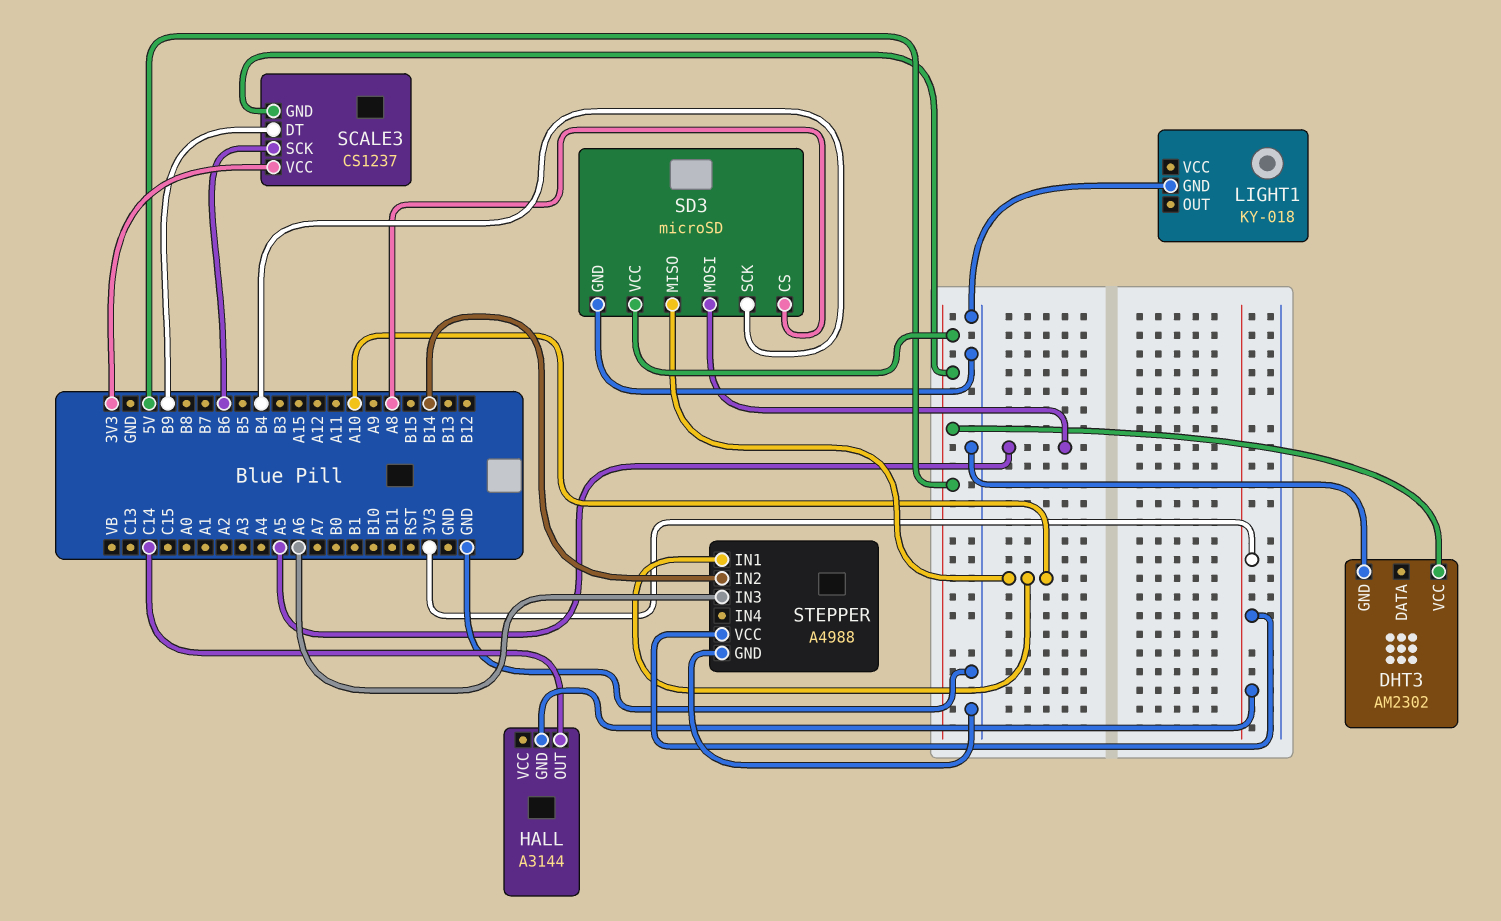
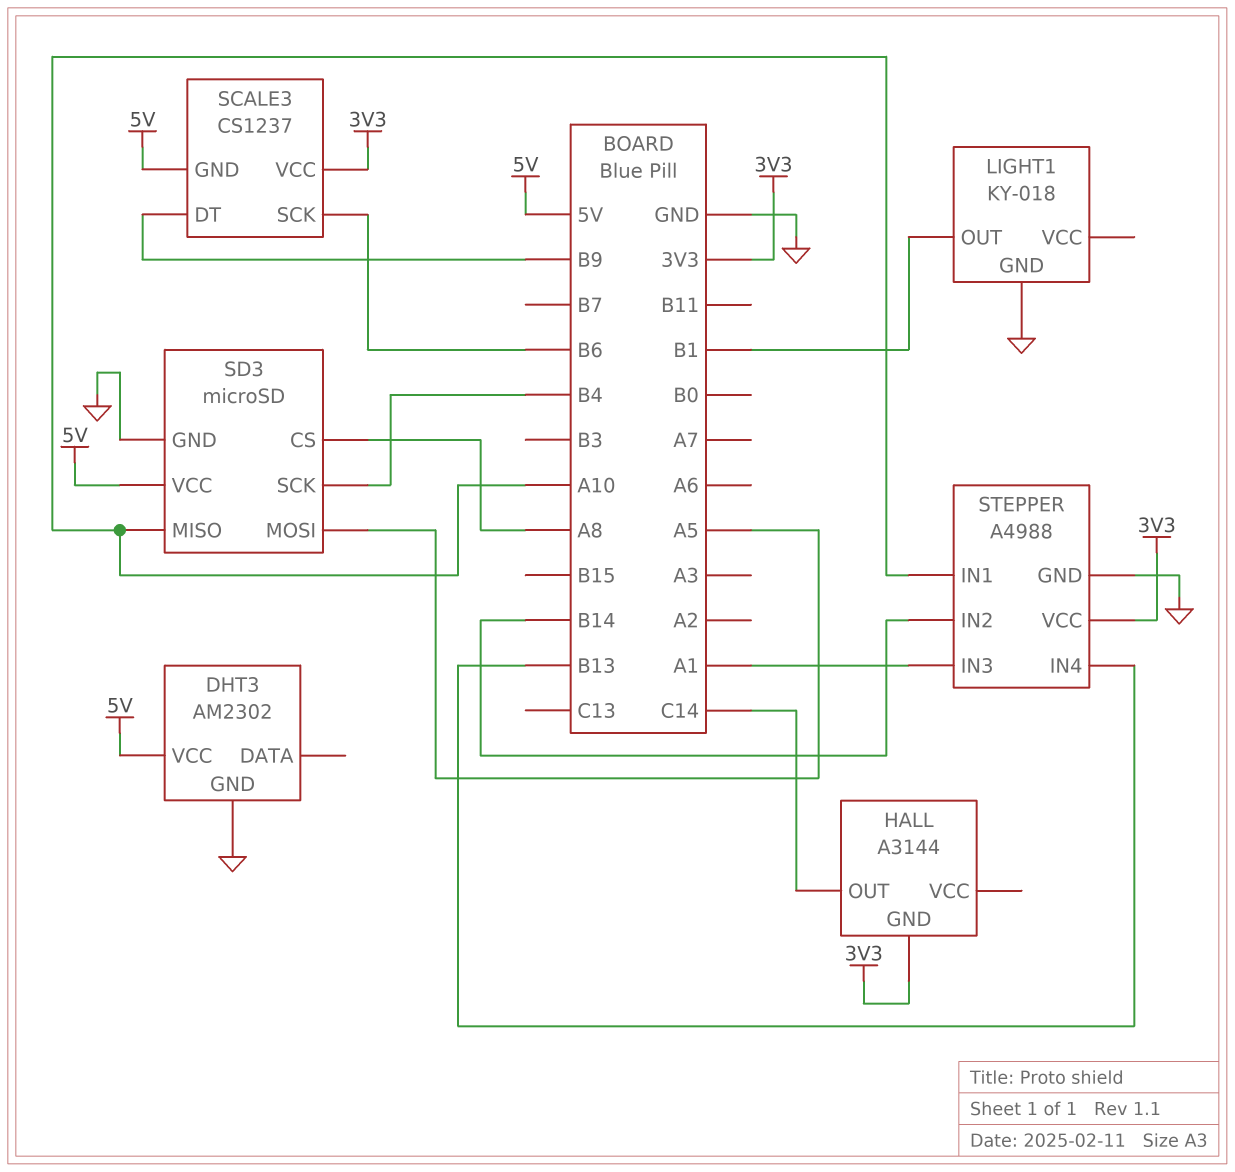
LIGHT1 pin OUT: none -> B1
STEPPER pin IN3: A6 -> A1
STEPPER pin IN4: none -> B13

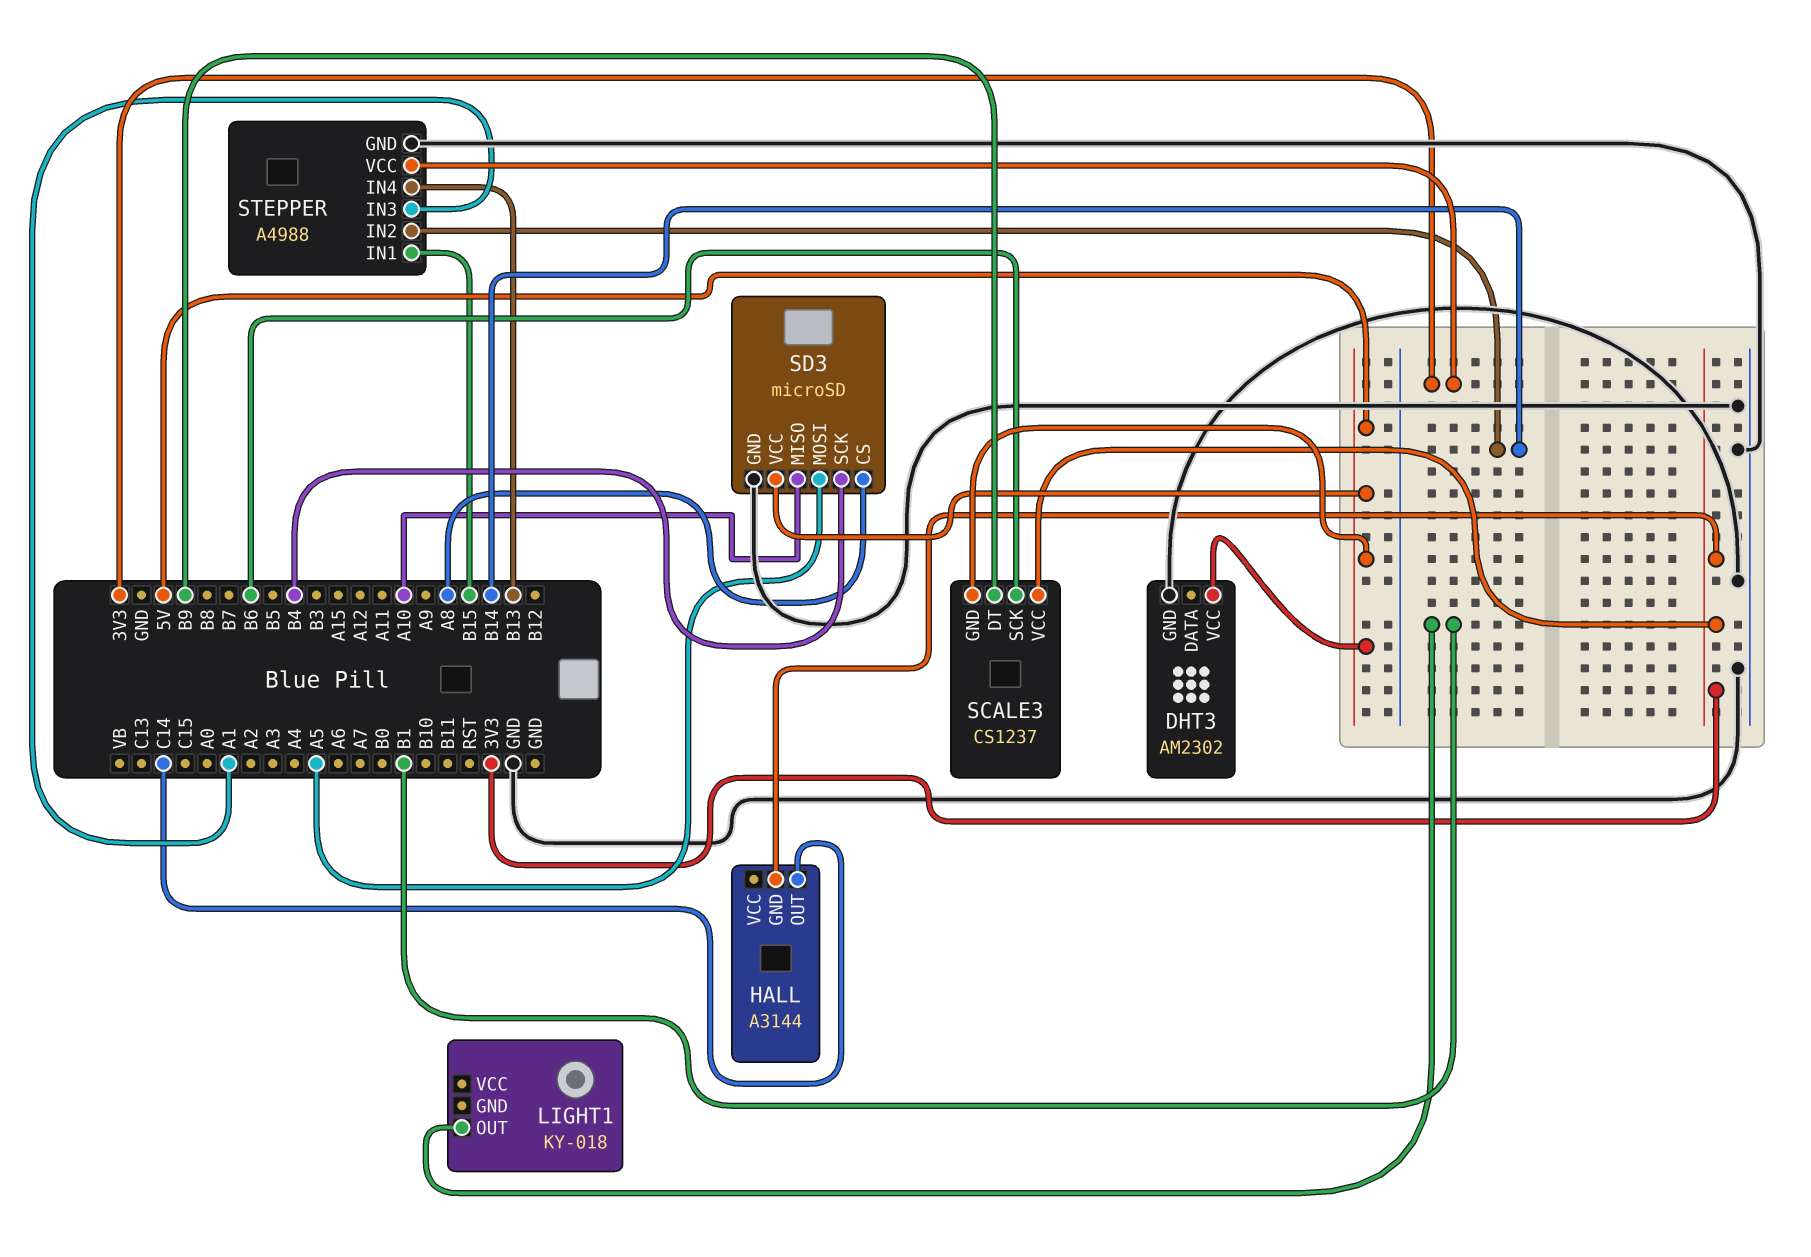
LIGHT1 pin GND: GND -> none
STEPPER pin IN1: A10 -> B15

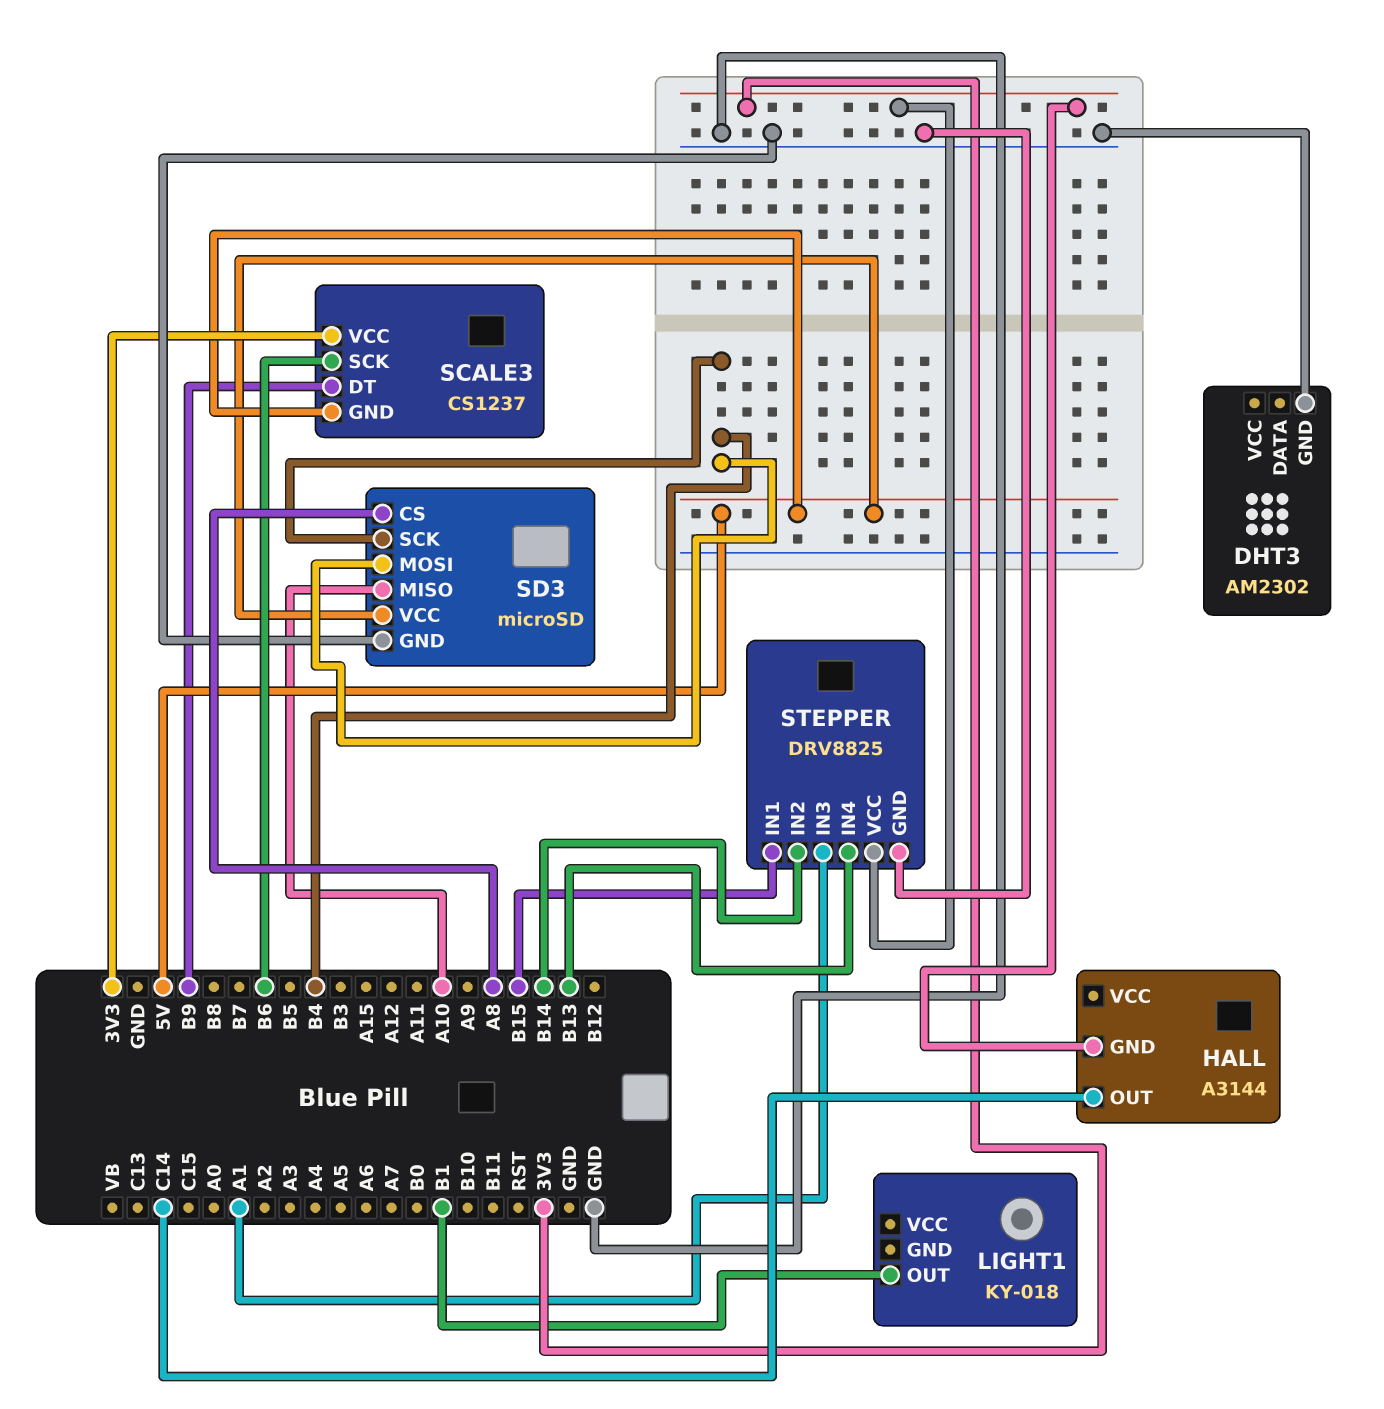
DHT3 pin VCC: 5V -> none
SD3 pin MOSI: A5 -> B4
STEPPER: A4988 -> DRV8825

